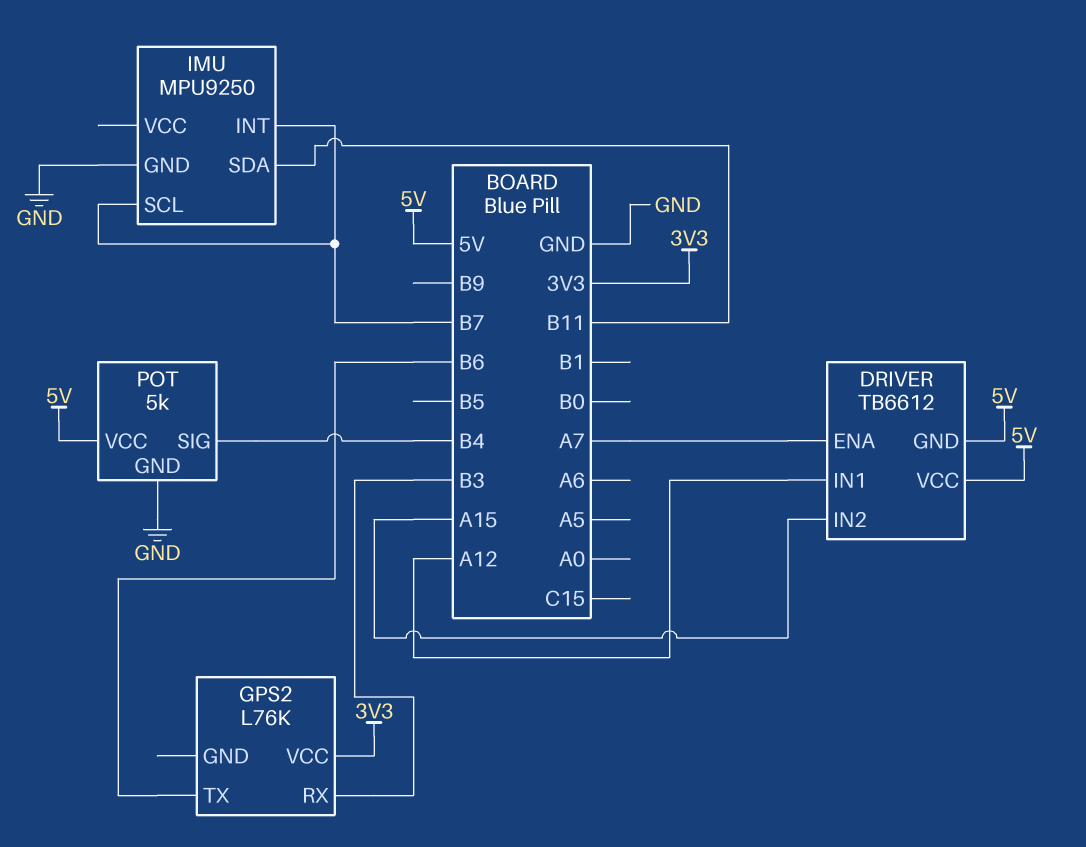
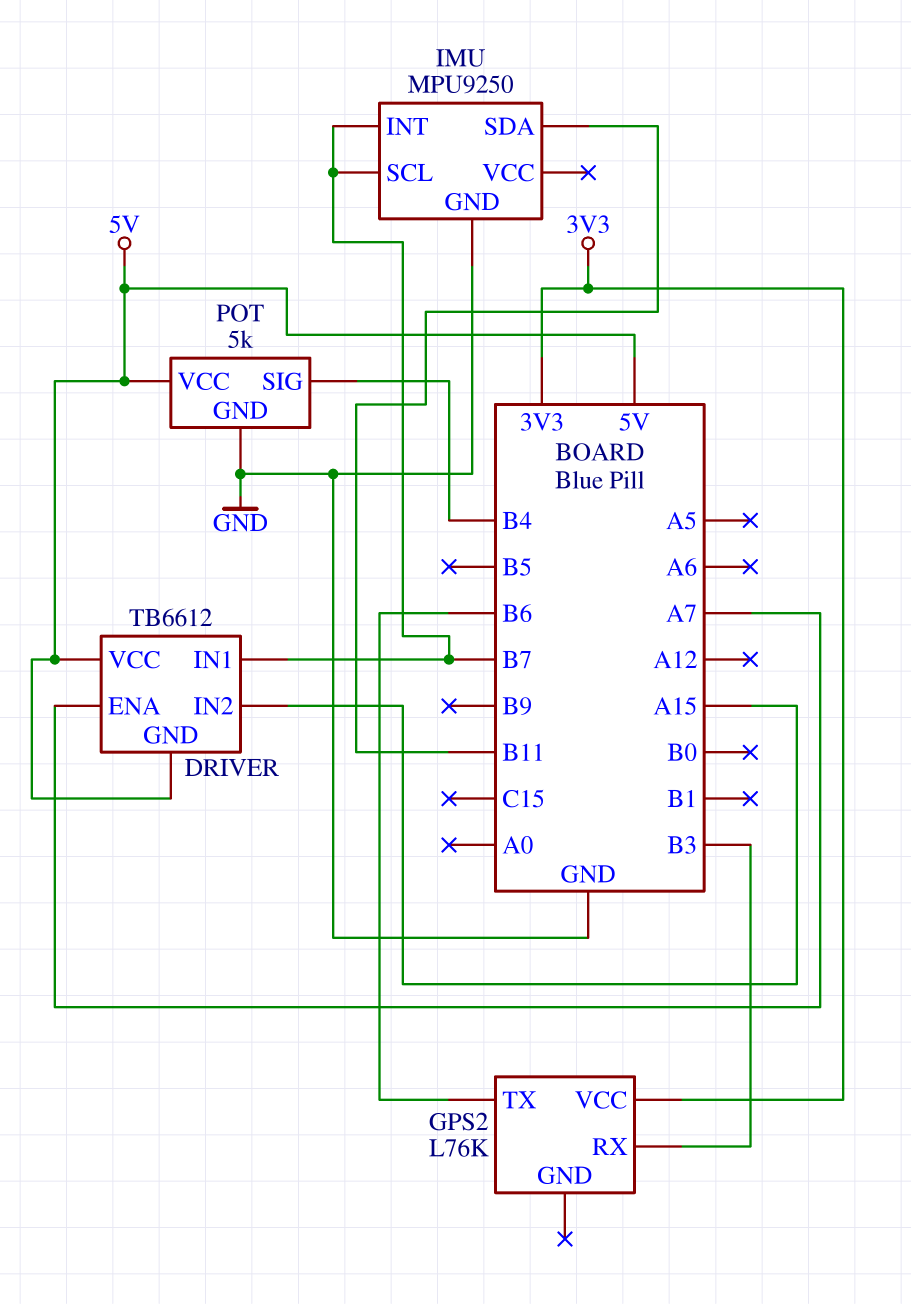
DRIVER pin IN1: A12 -> B7

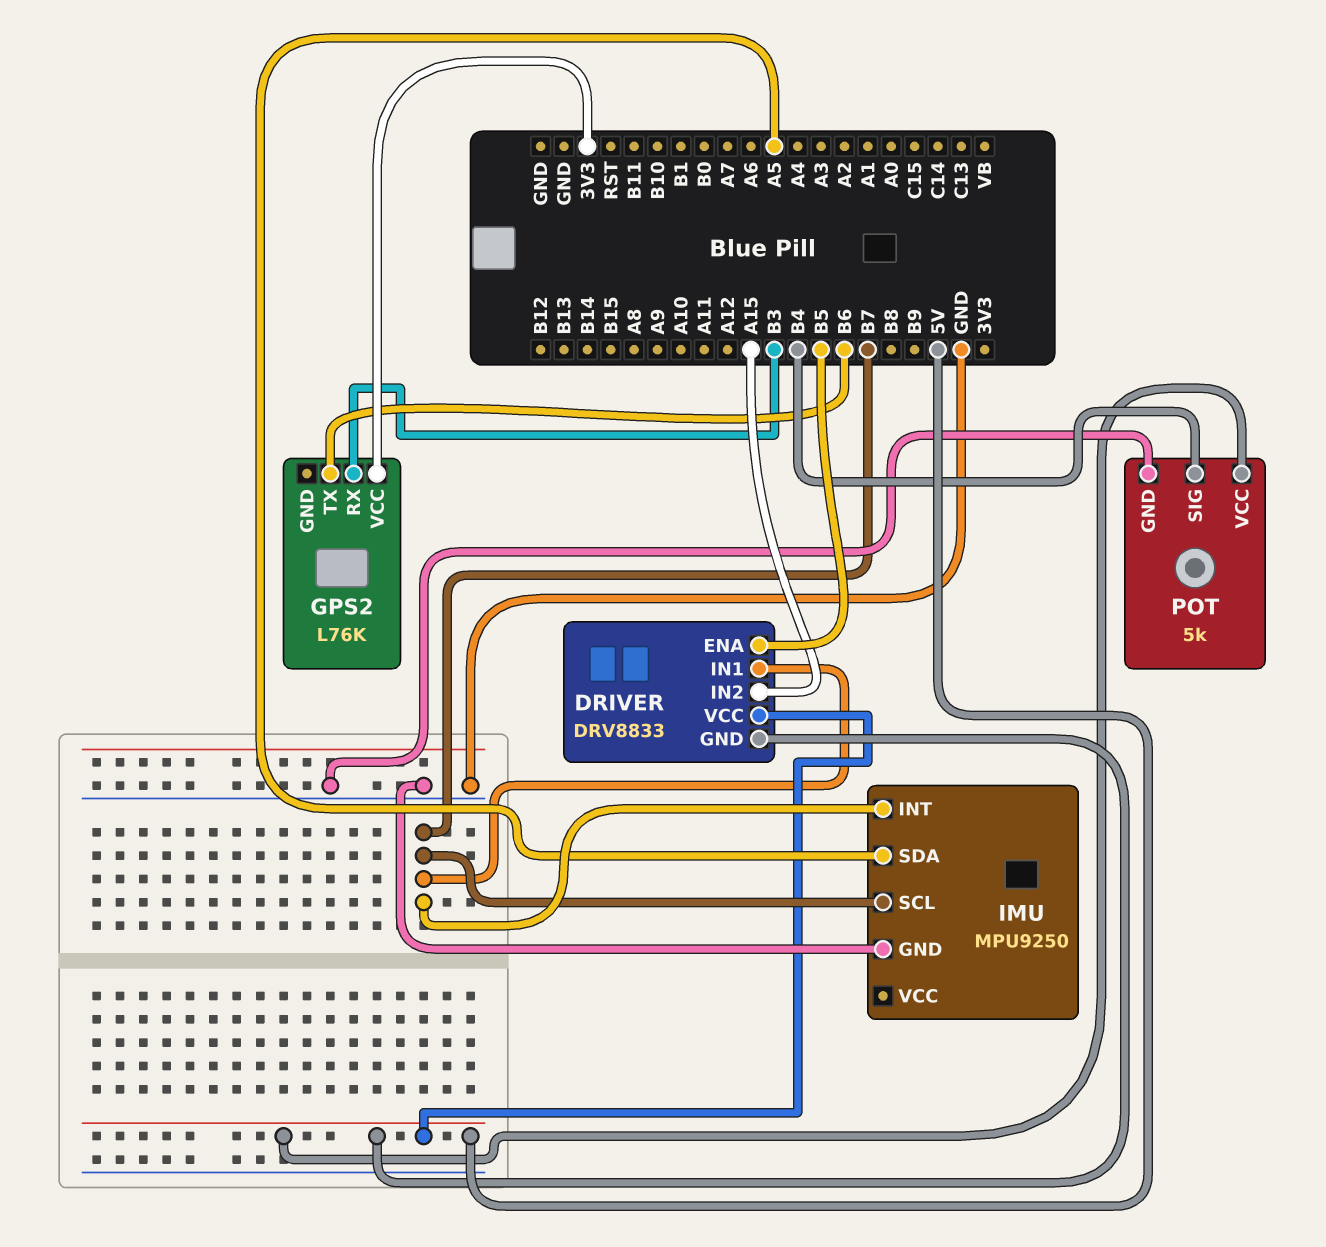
DRIVER: TB6612 -> DRV8833
DRIVER pin ENA: A7 -> B5
IMU pin SDA: B11 -> A5

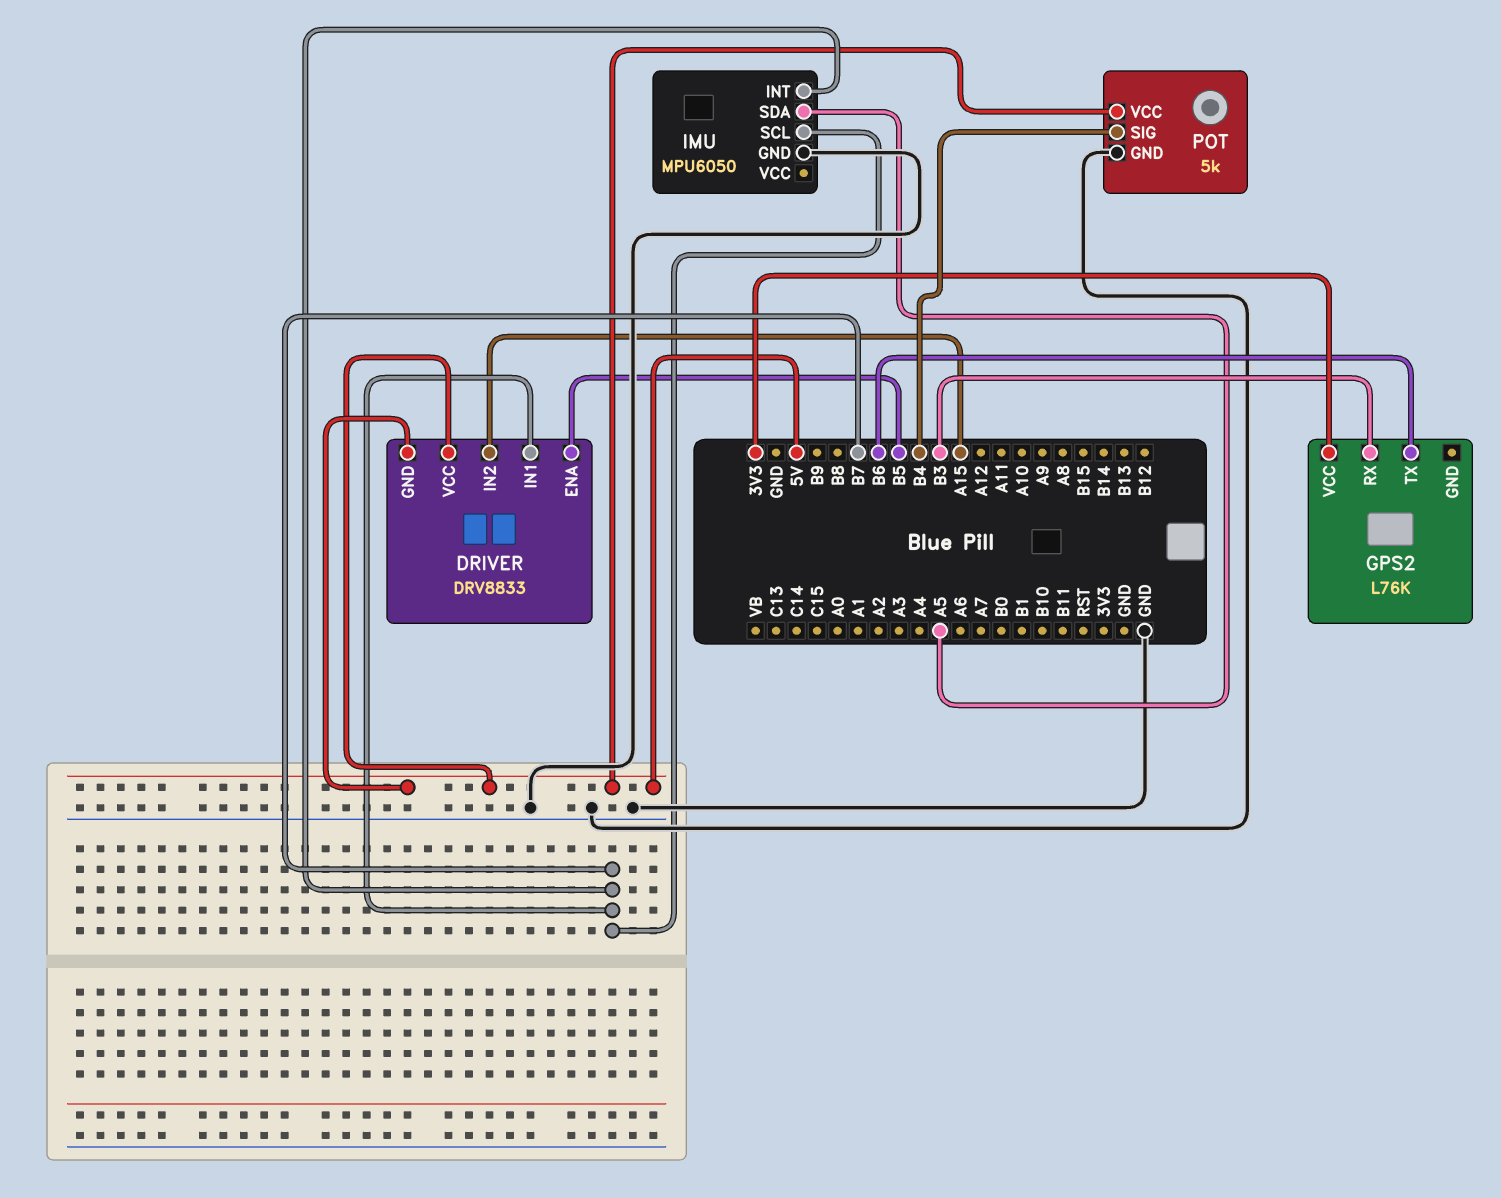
IMU: MPU9250 -> MPU6050

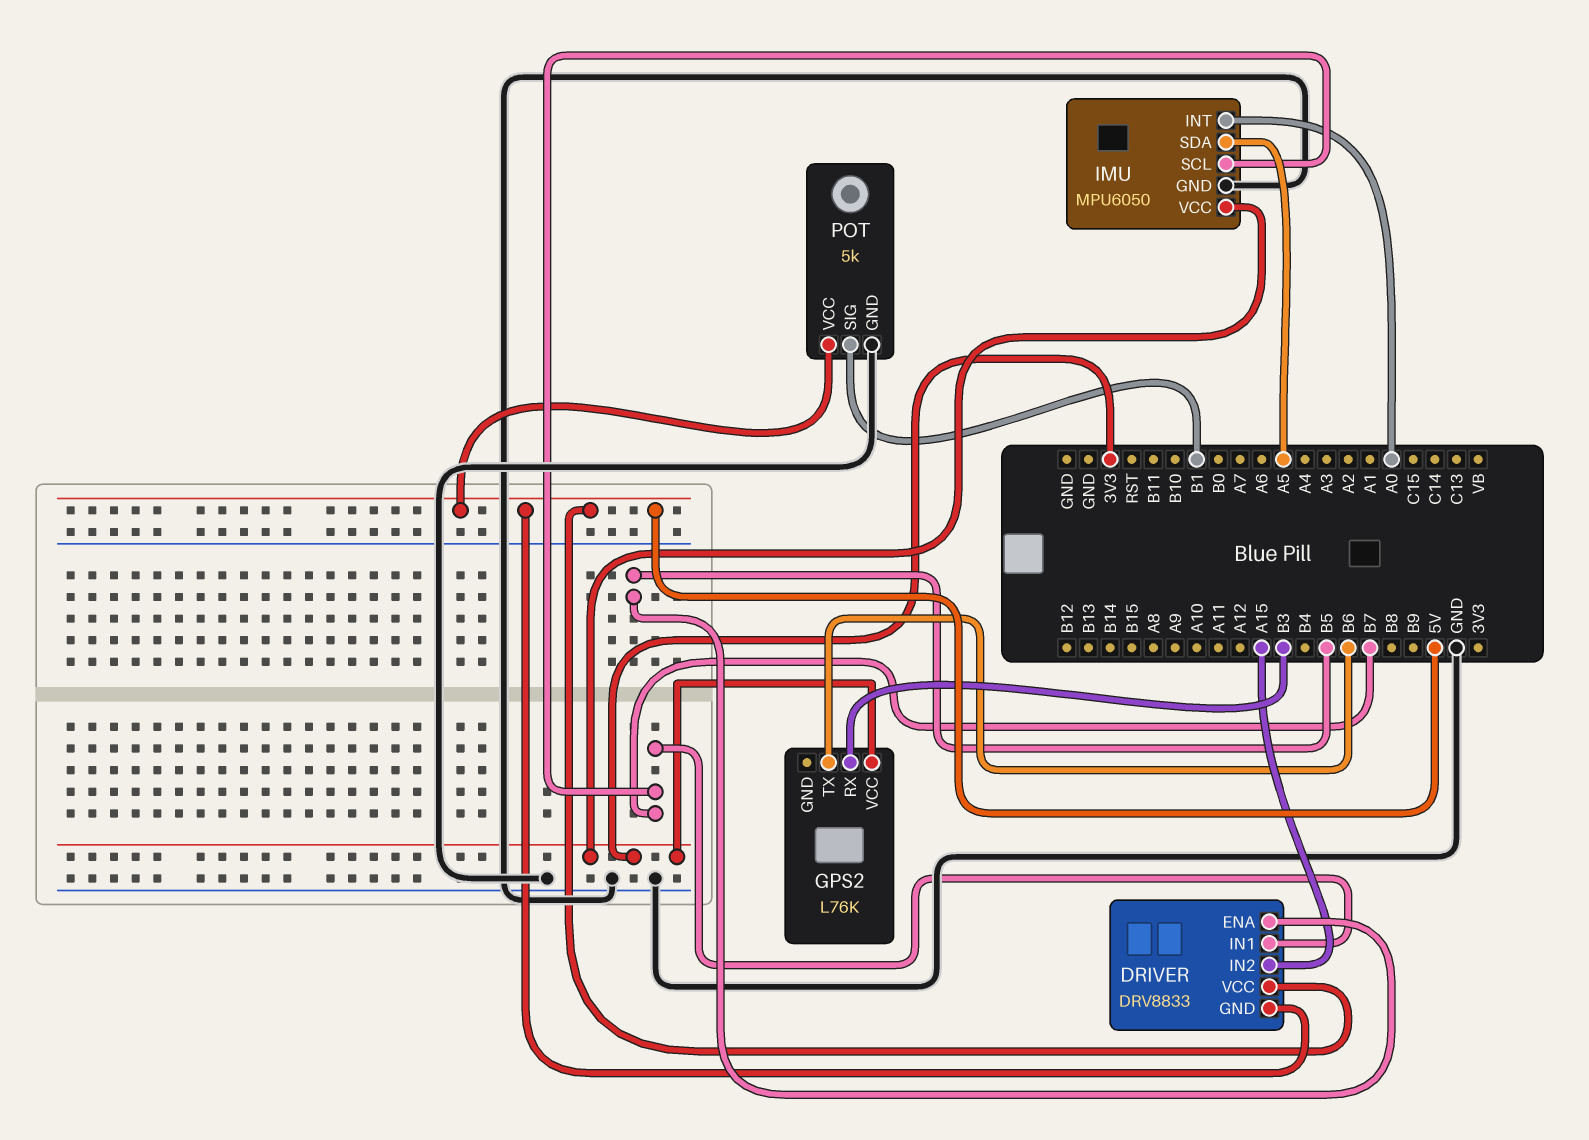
IMU pin INT: B7 -> A0
IMU pin VCC: none -> 3V3
POT pin SIG: B4 -> B1

